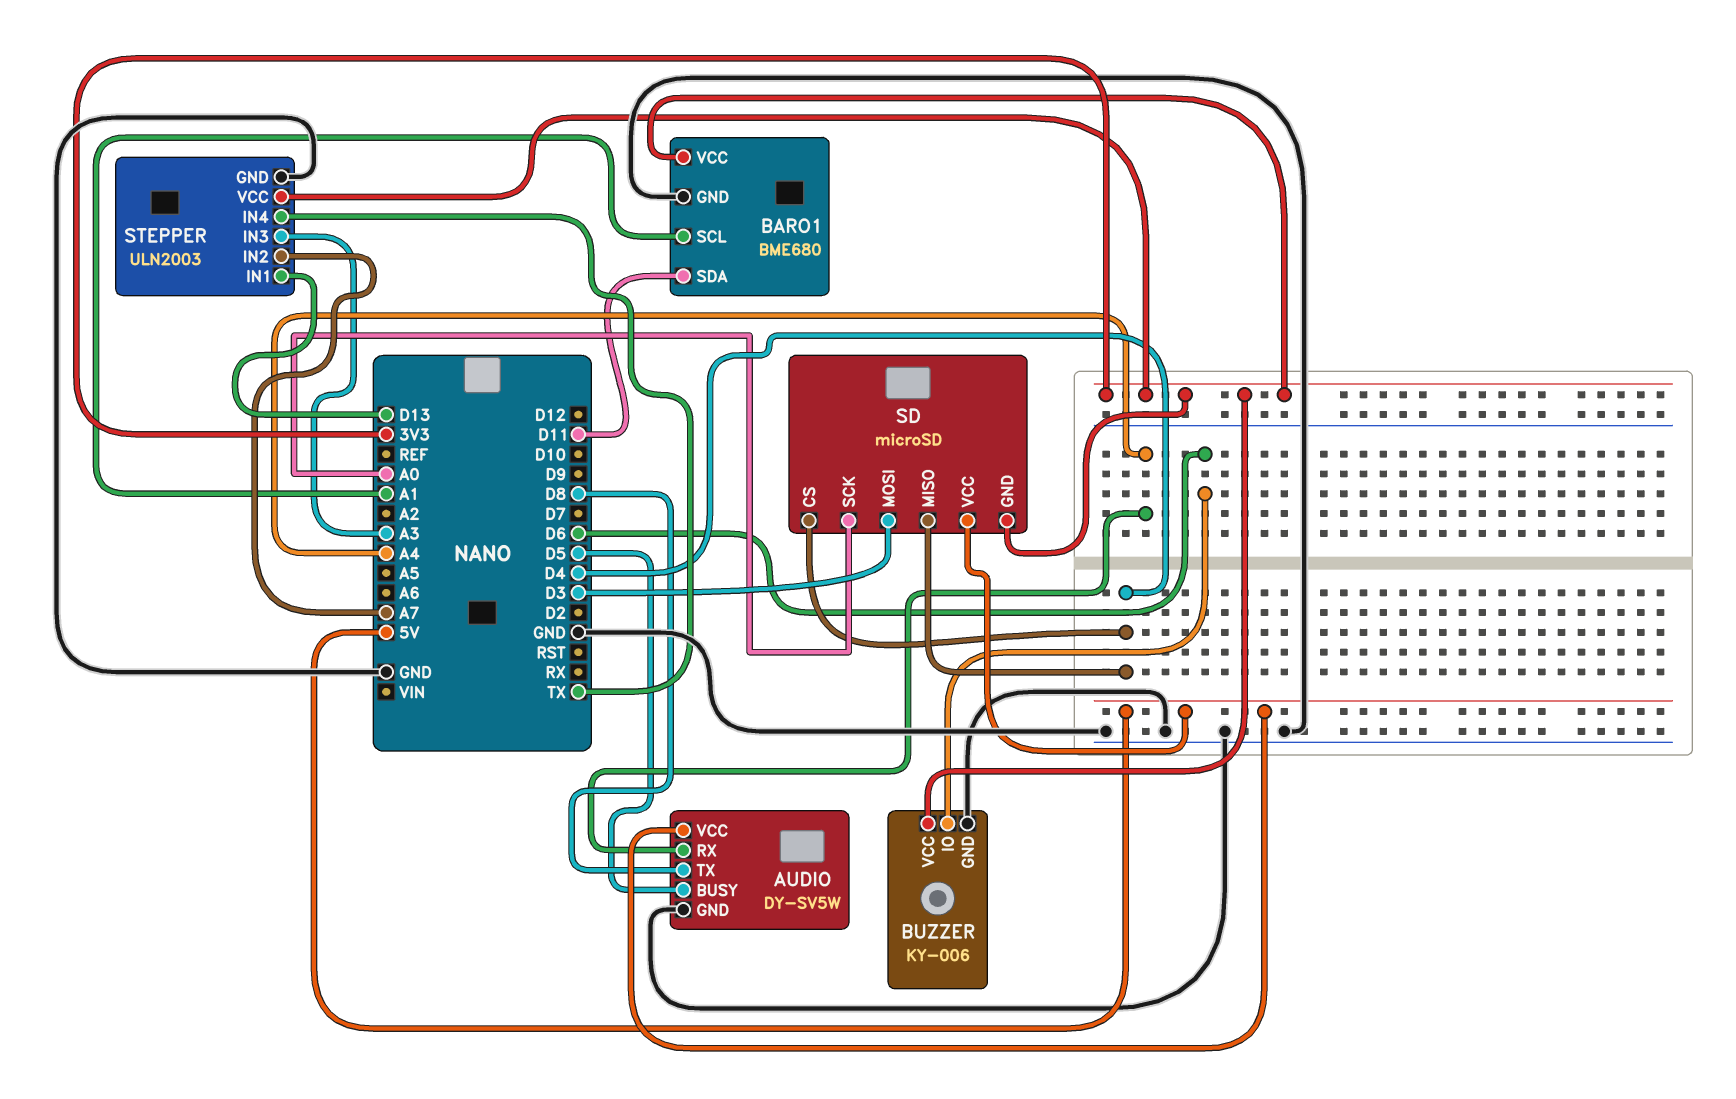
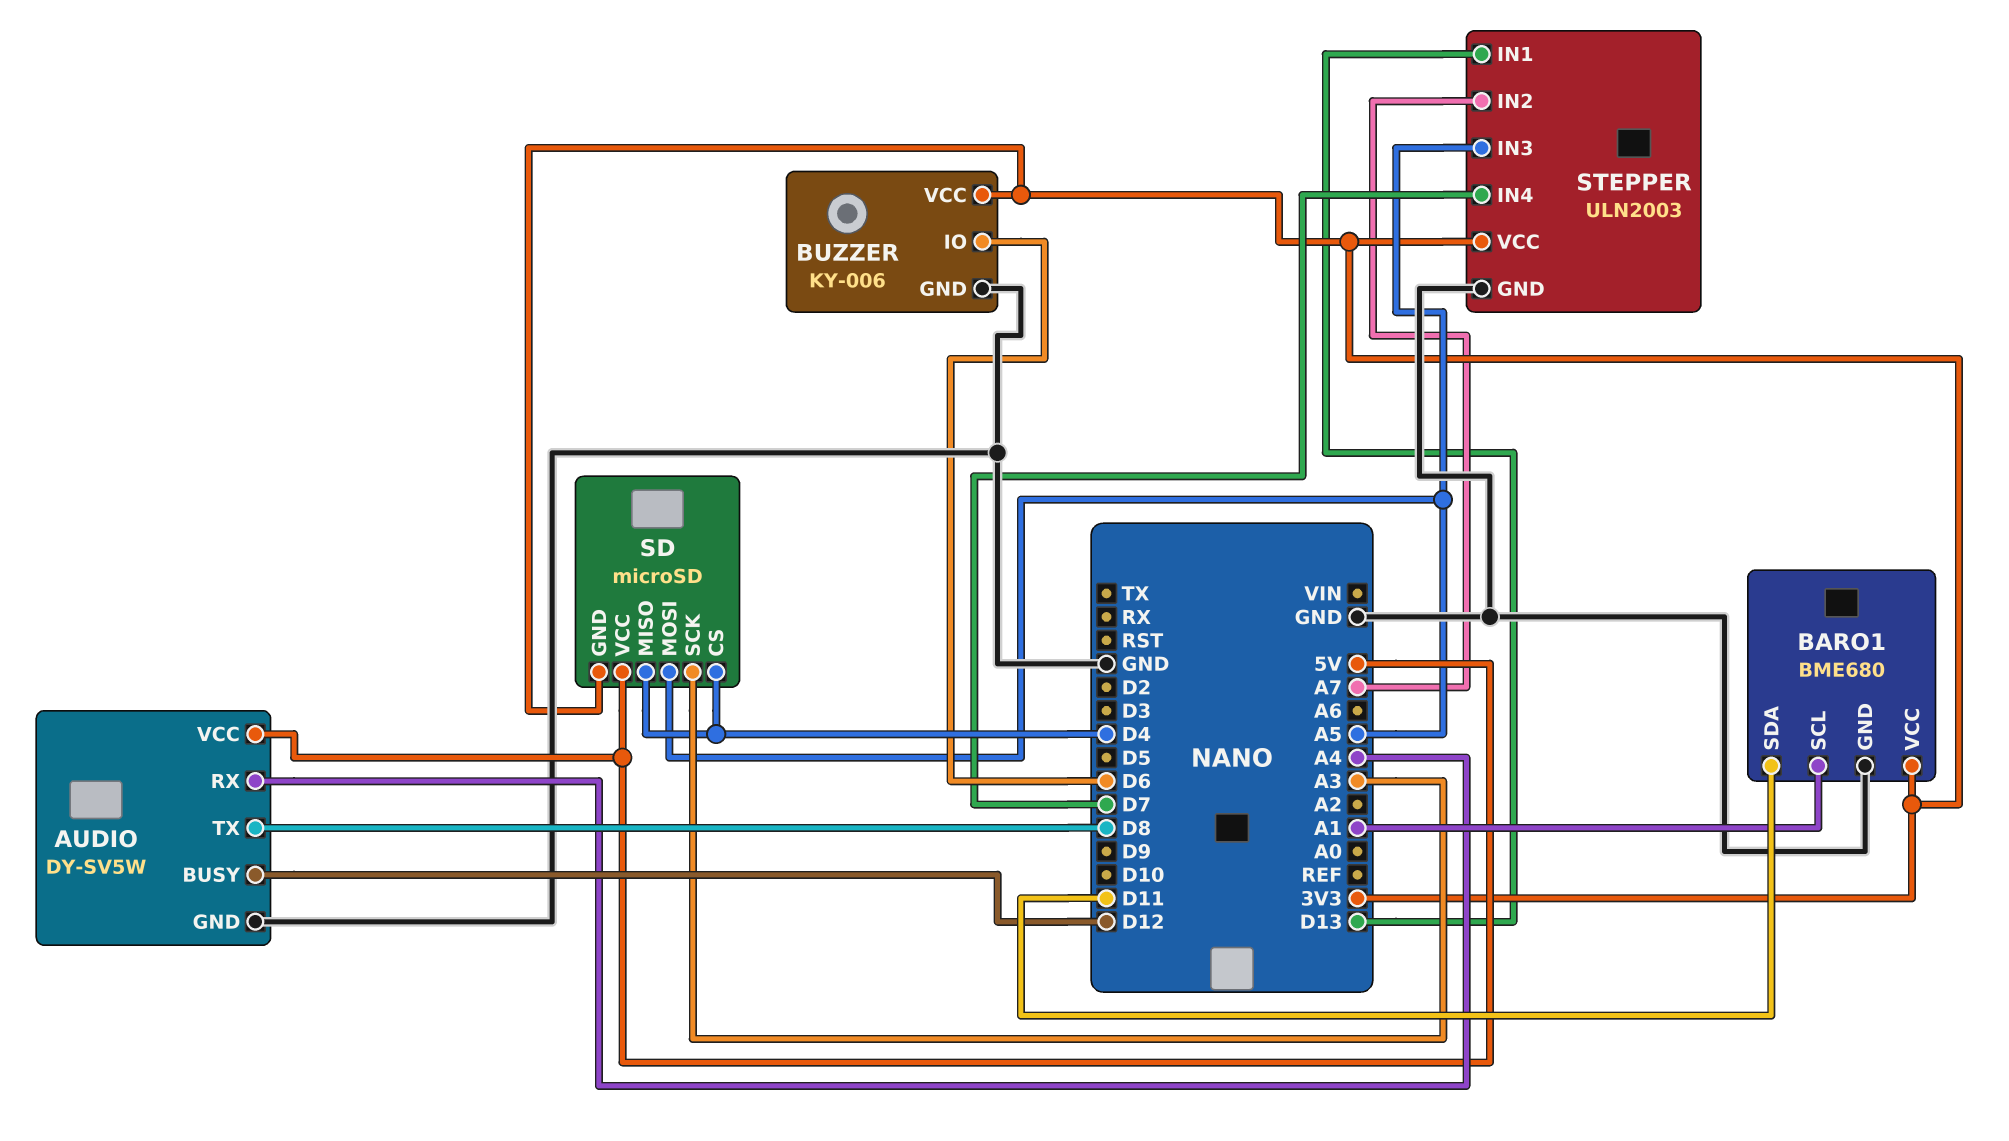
AUDIO pin BUSY: D5 -> D12
SD pin MOSI: D3 -> A5
SD pin SCK: A0 -> A3
STEPPER pin IN3: A3 -> A5
STEPPER pin IN4: TX -> D7

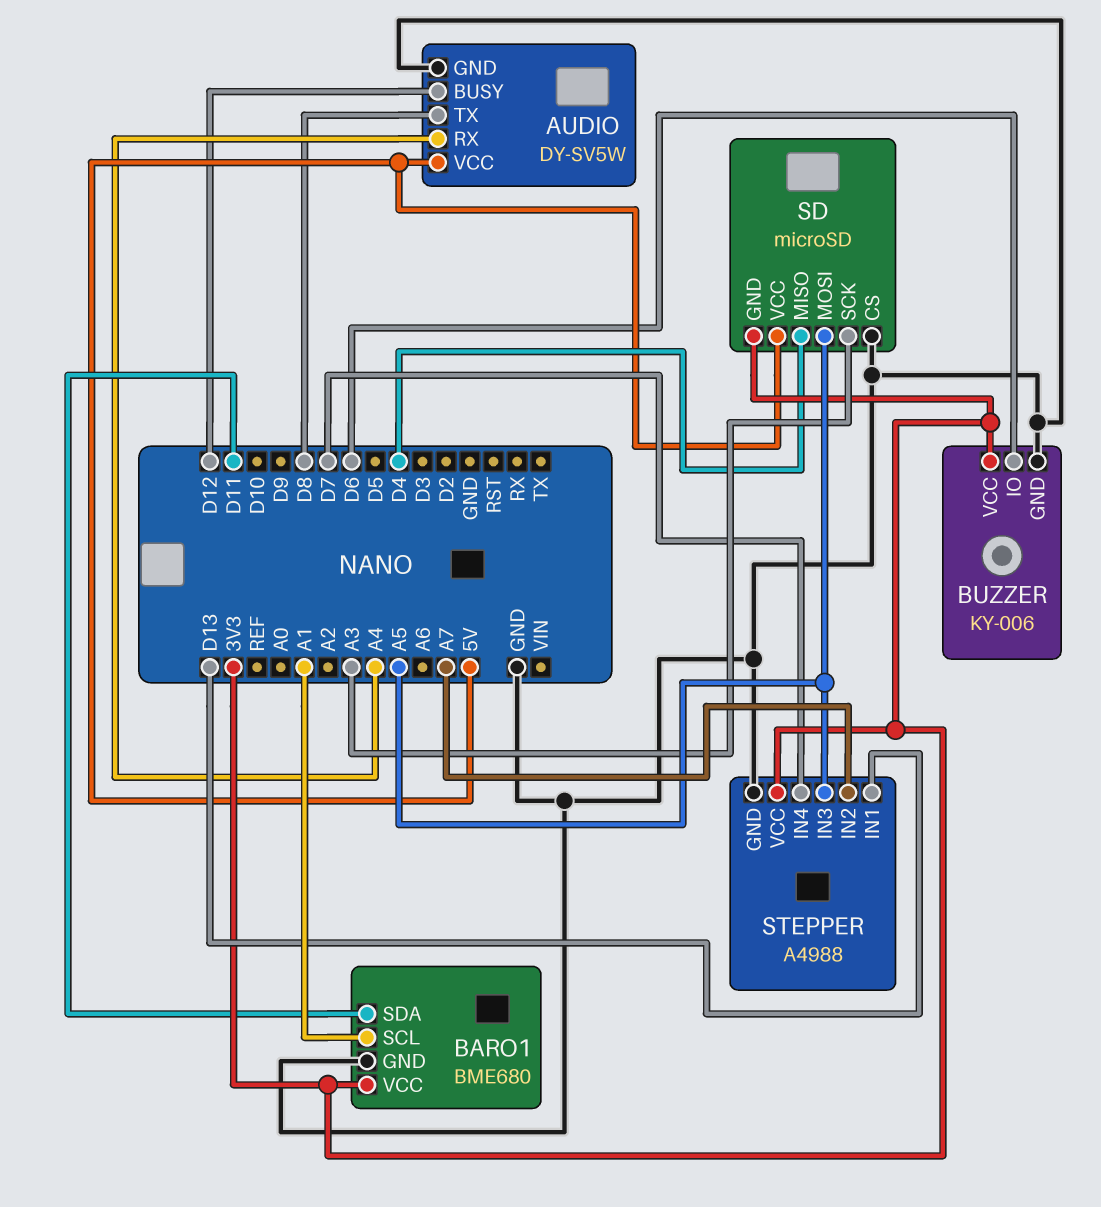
SD pin CS: D4 -> GND
STEPPER: ULN2003 -> A4988

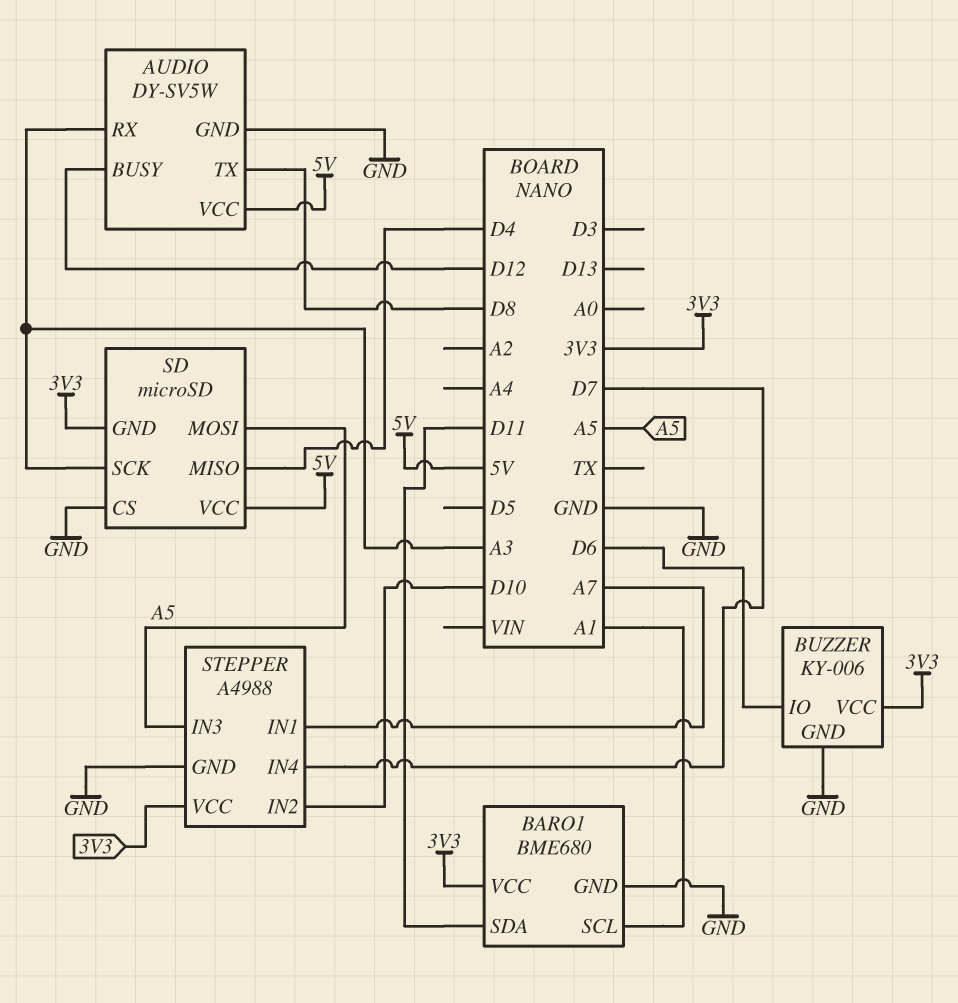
AUDIO pin RX: A4 -> A3
STEPPER pin IN1: D13 -> A7
STEPPER pin IN2: A7 -> D10

